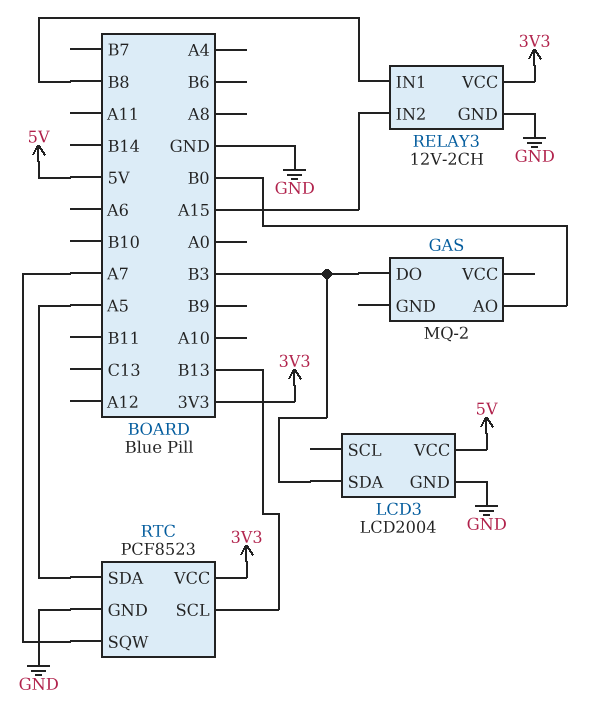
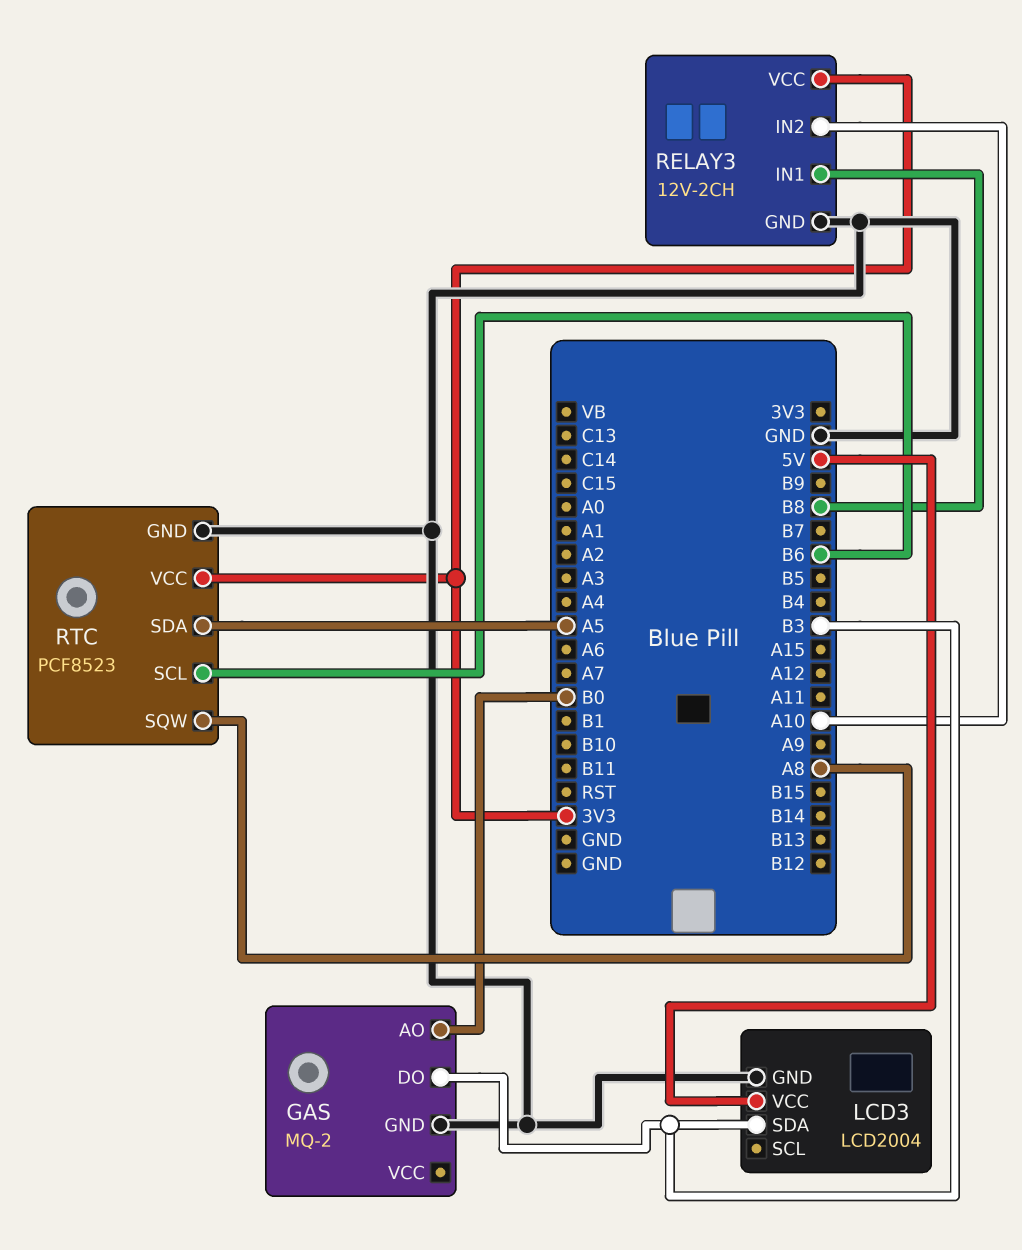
GAS pin GND: none -> GND
RELAY3 pin IN2: A15 -> A10
RTC pin SCL: B13 -> B6
RTC pin SQW: A7 -> A8

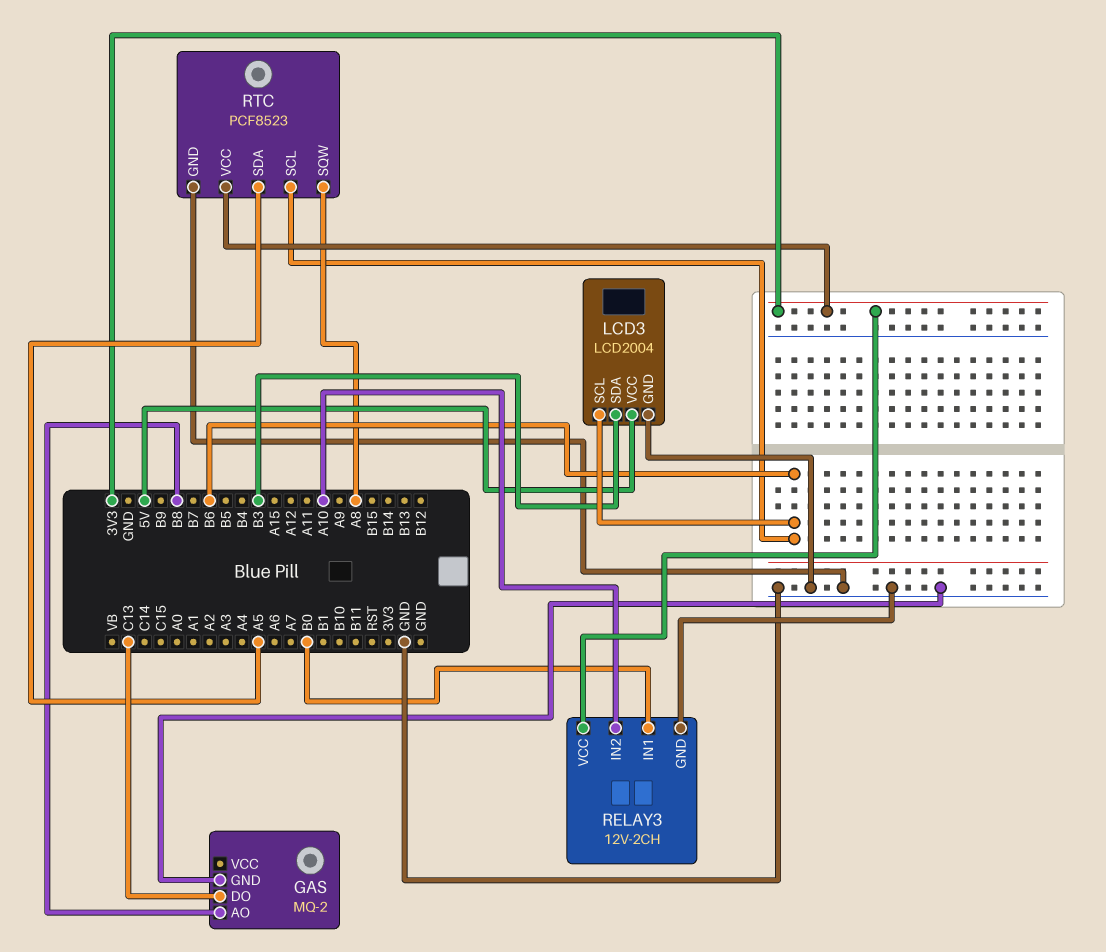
GAS pin AO: B0 -> B8
GAS pin DO: B3 -> C13
LCD3 pin SCL: none -> B6
RELAY3 pin IN1: B8 -> B0

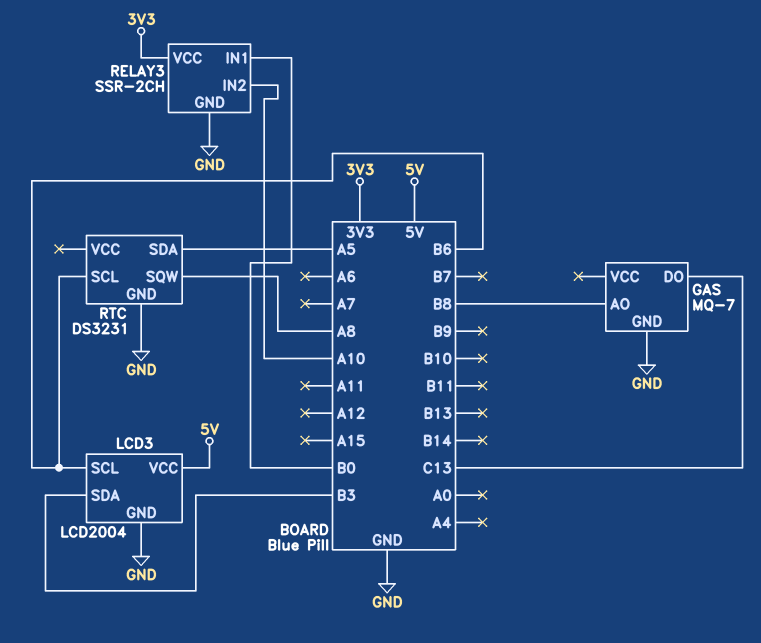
GAS: MQ-2 -> MQ-7
RELAY3: 12V-2CH -> SSR-2CH
RTC: PCF8523 -> DS3231
RTC pin VCC: 3V3 -> none

